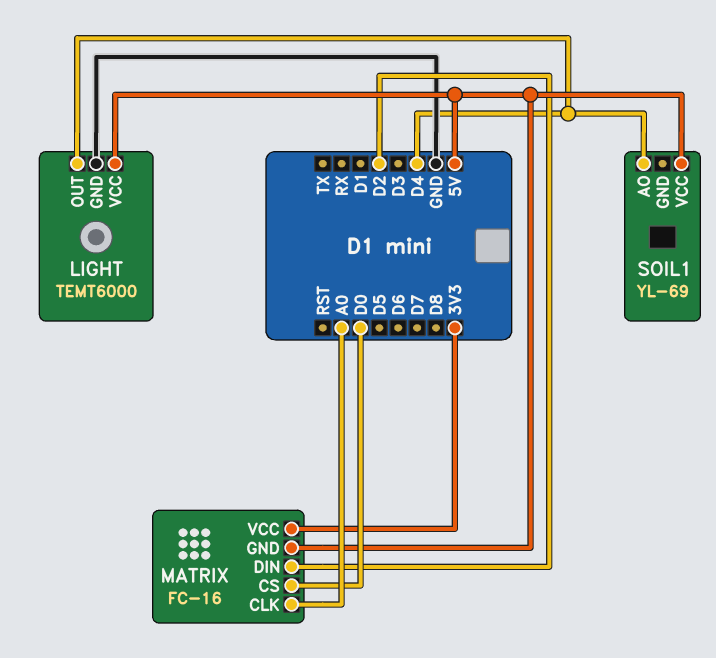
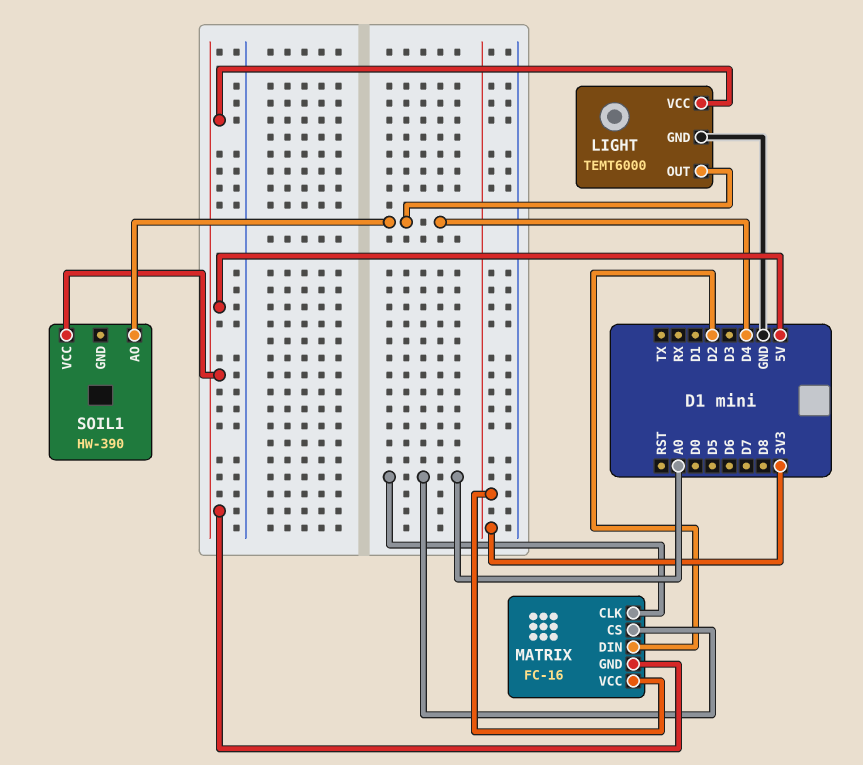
MATRIX pin CS: D0 -> A0
SOIL1: YL-69 -> HW-390

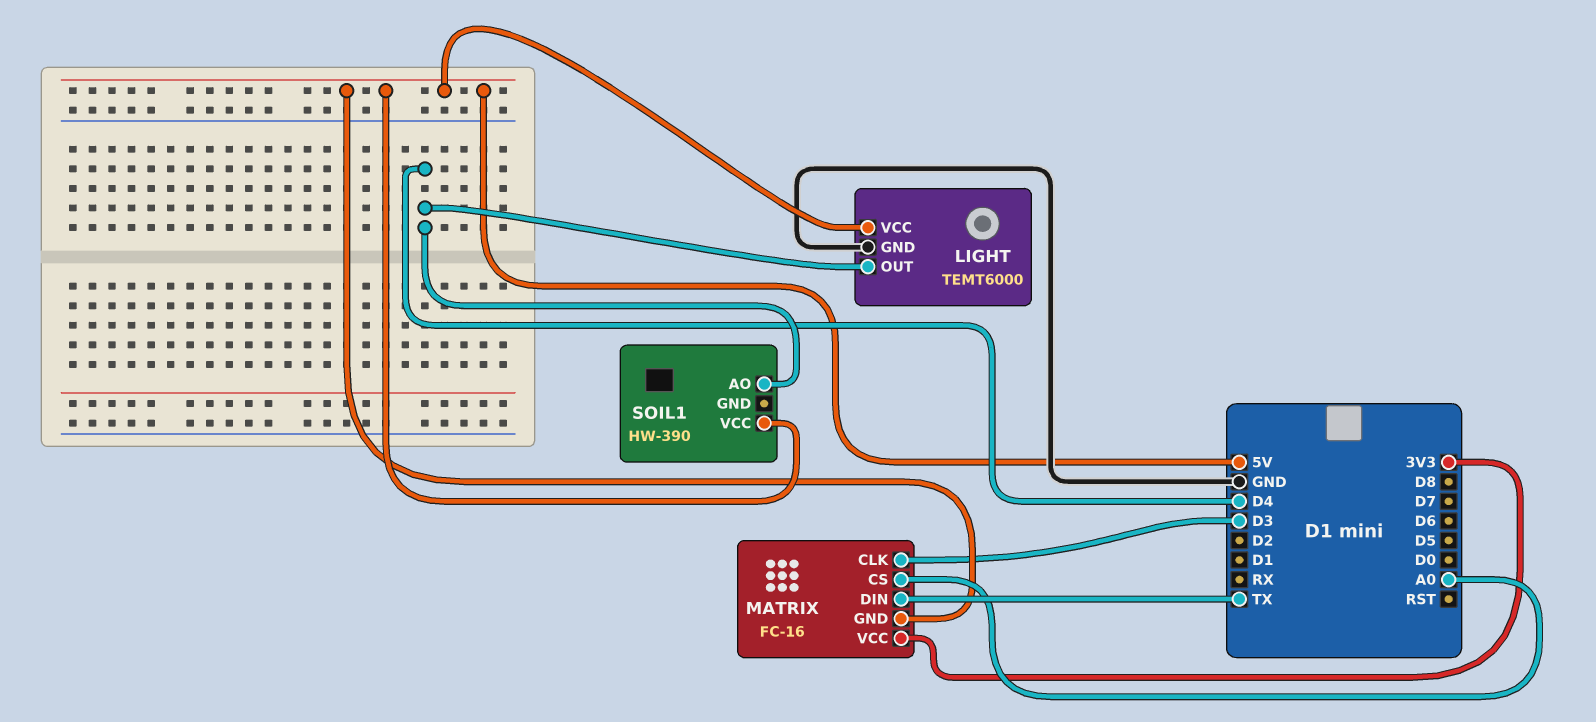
MATRIX pin CLK: A0 -> D3
MATRIX pin DIN: D2 -> TX

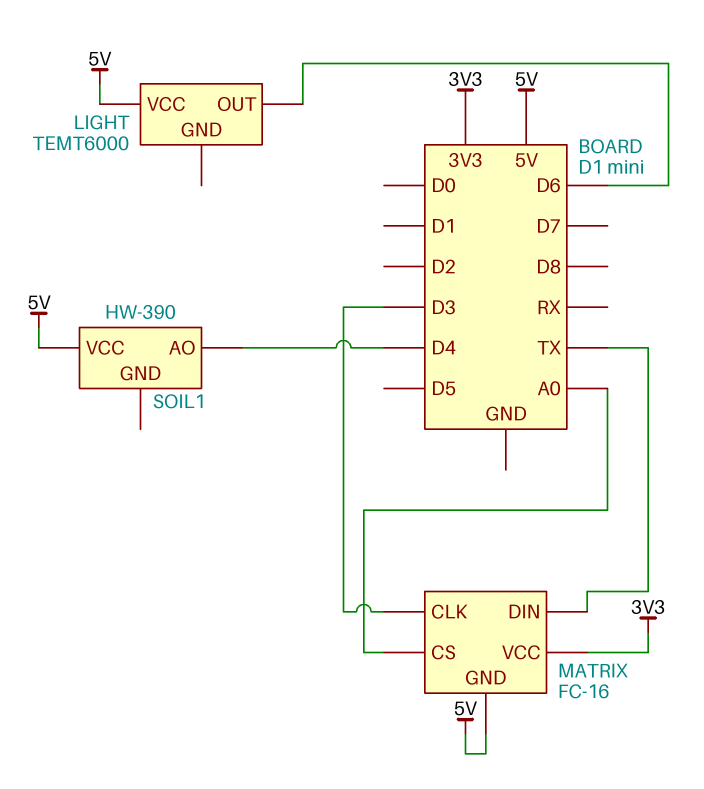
LIGHT pin GND: GND -> none
LIGHT pin OUT: D4 -> D6

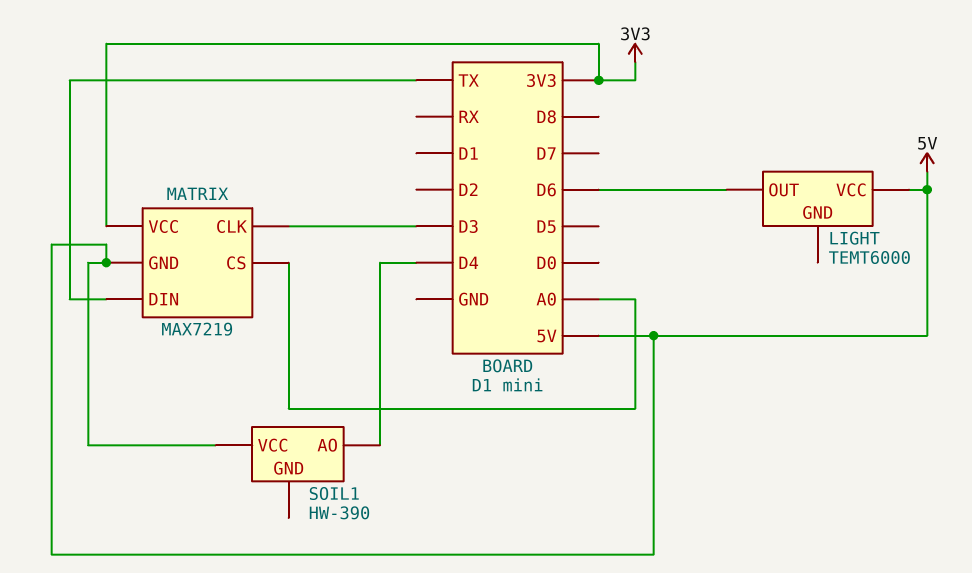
MATRIX: FC-16 -> MAX7219

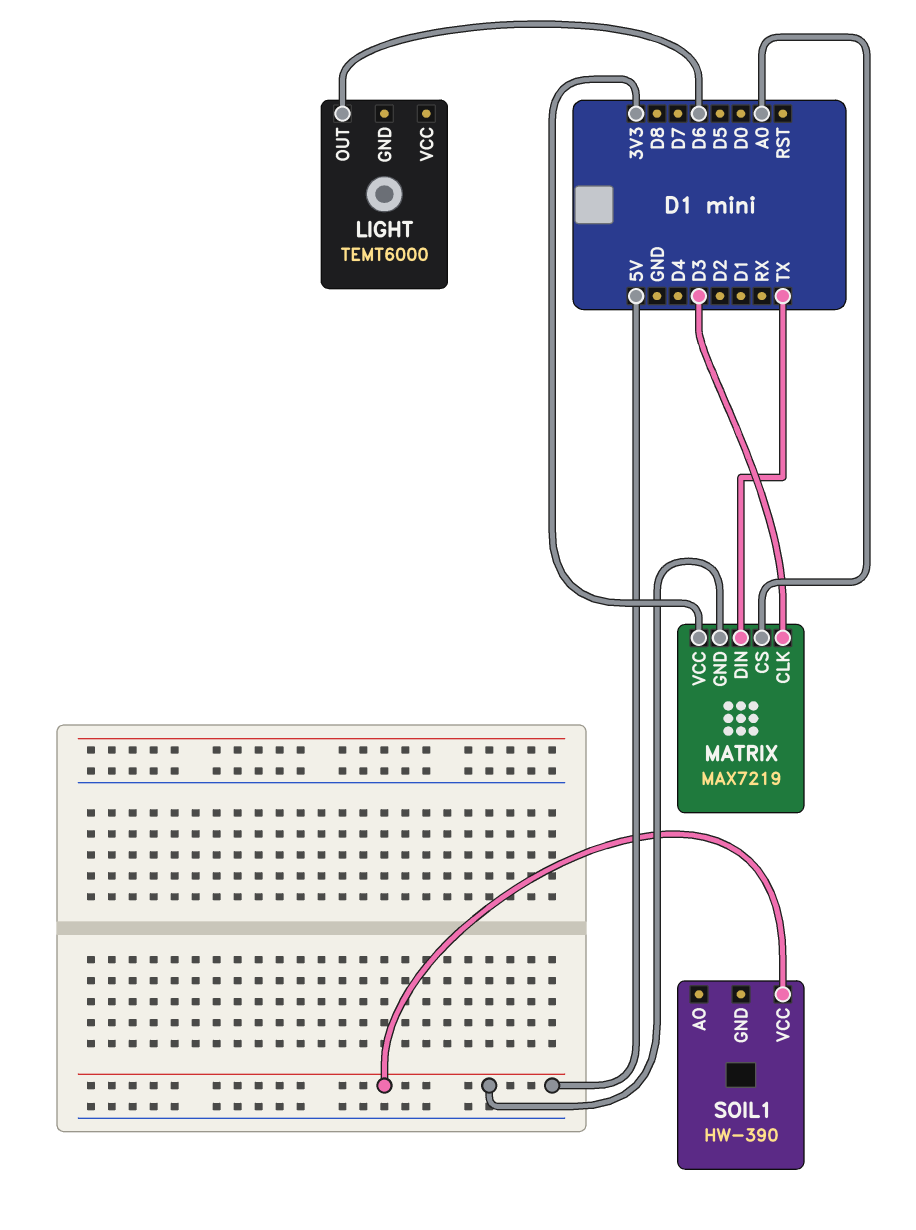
LIGHT pin VCC: 5V -> none
SOIL1 pin AO: D4 -> none

